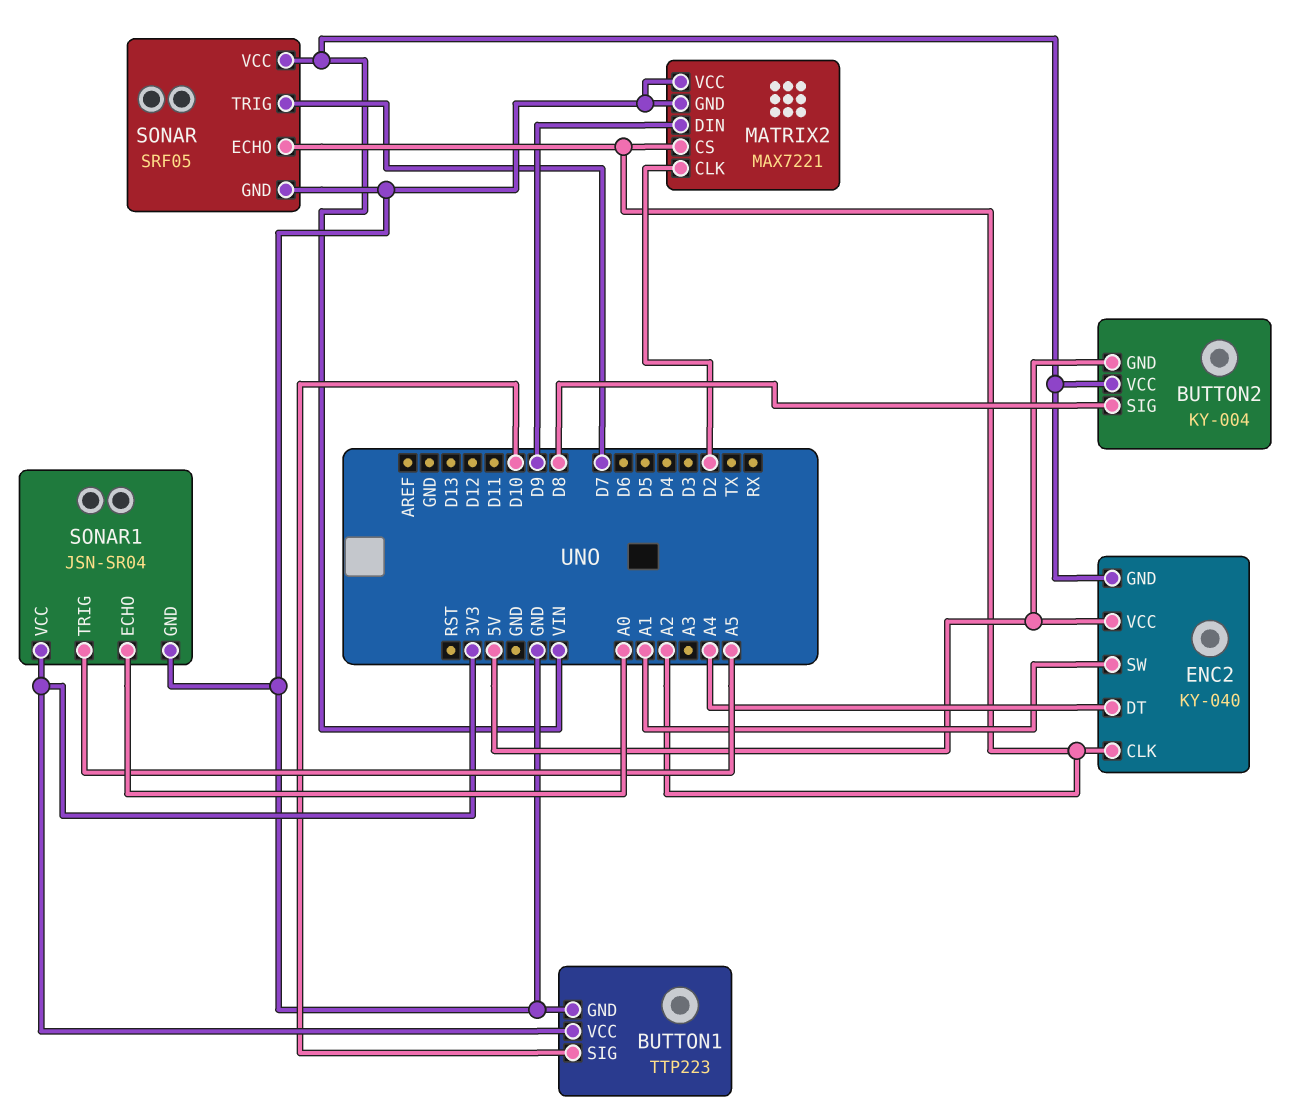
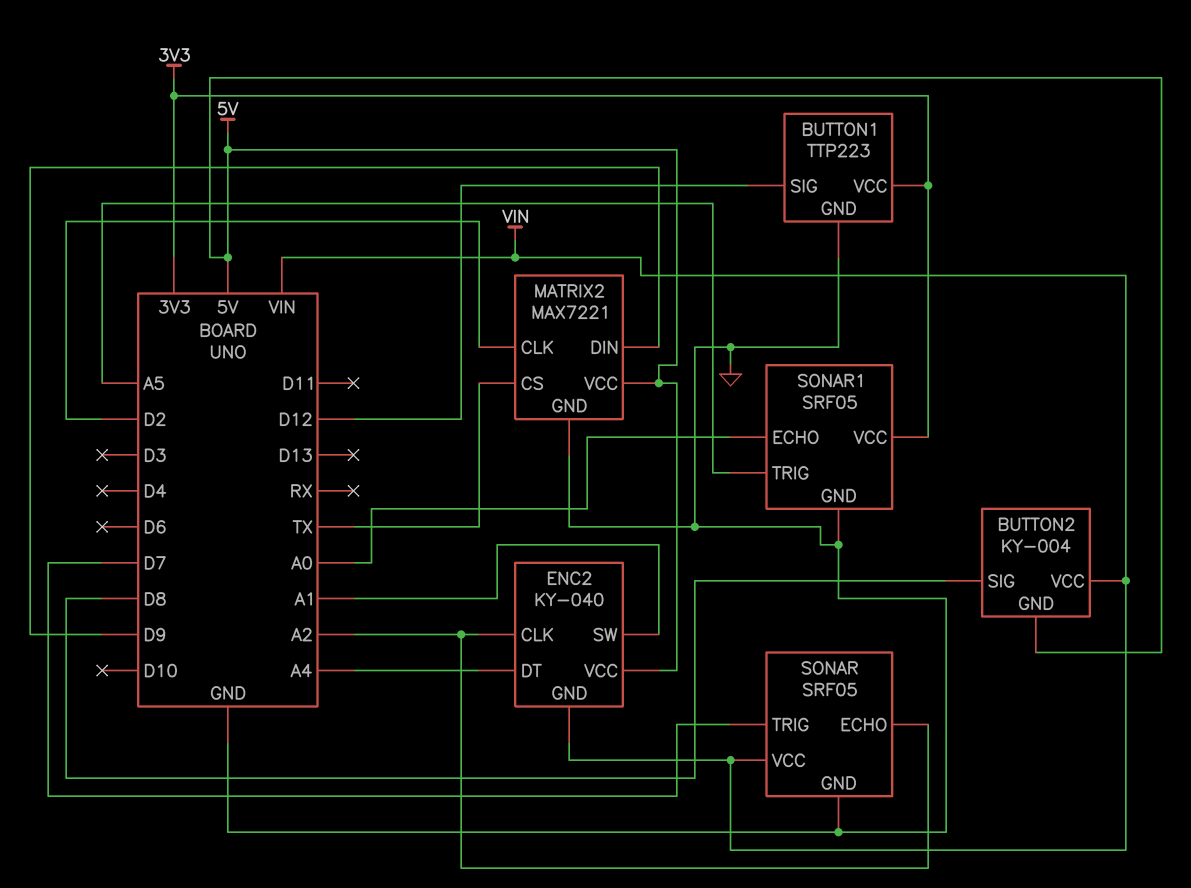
BUTTON1 pin SIG: D10 -> D12
MATRIX2 pin CS: A2 -> TX
MATRIX2 pin VCC: GND -> 5V
SONAR1: JSN-SR04 -> SRF05

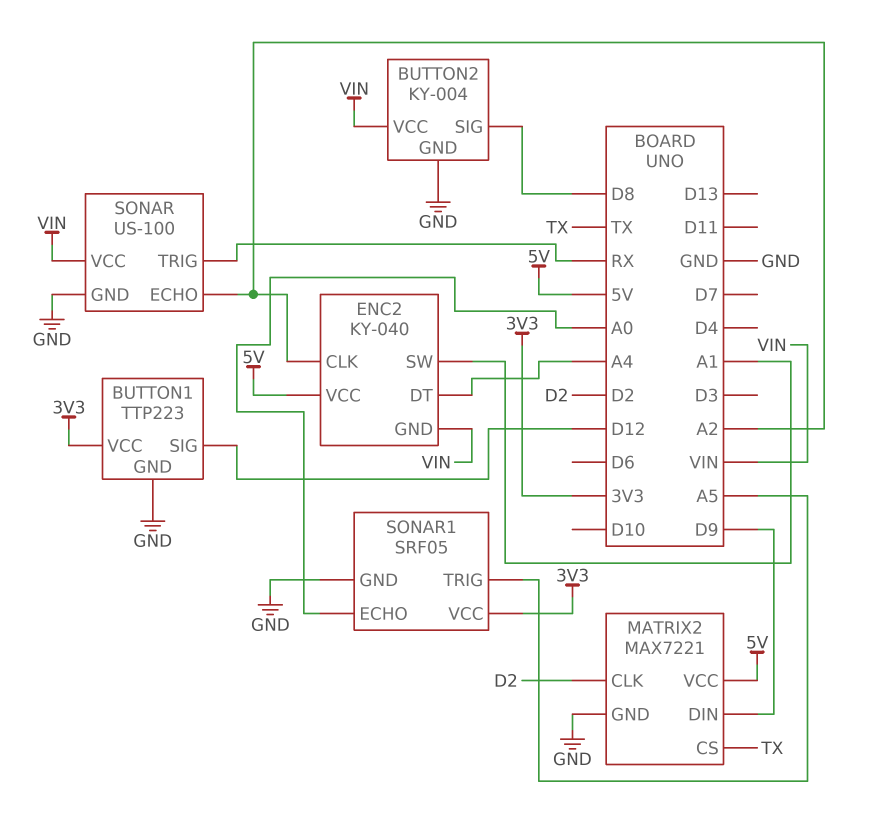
BUTTON2 pin GND: 5V -> GND
SONAR: SRF05 -> US-100
SONAR pin TRIG: D7 -> RX

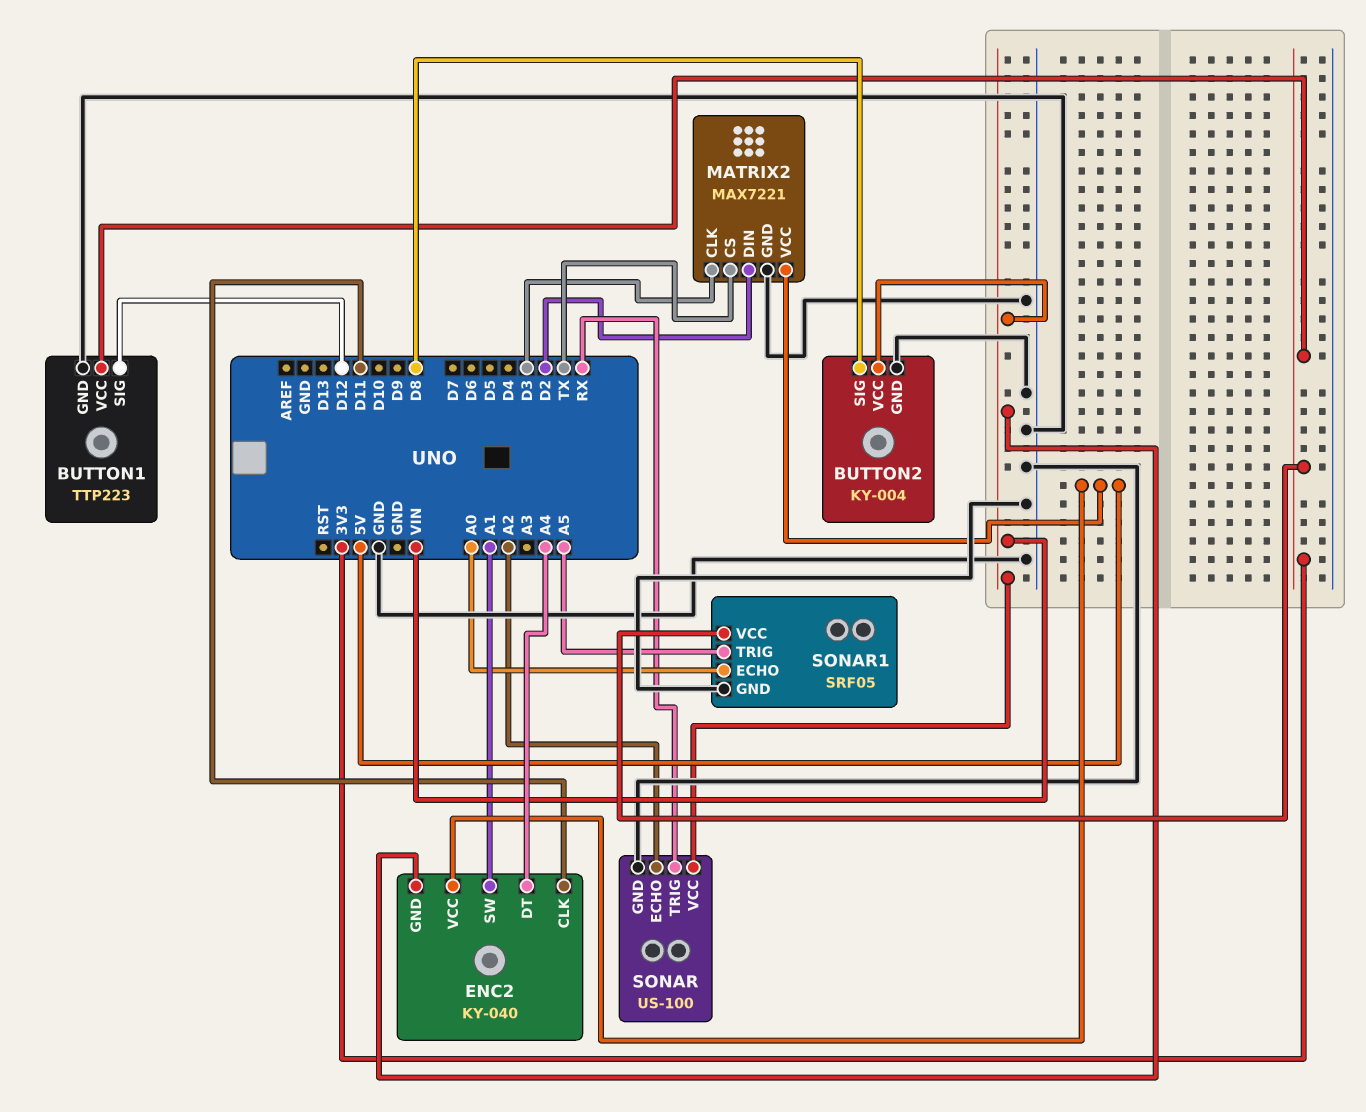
ENC2 pin CLK: A2 -> D11
MATRIX2 pin CLK: D2 -> D3
MATRIX2 pin DIN: D9 -> D2

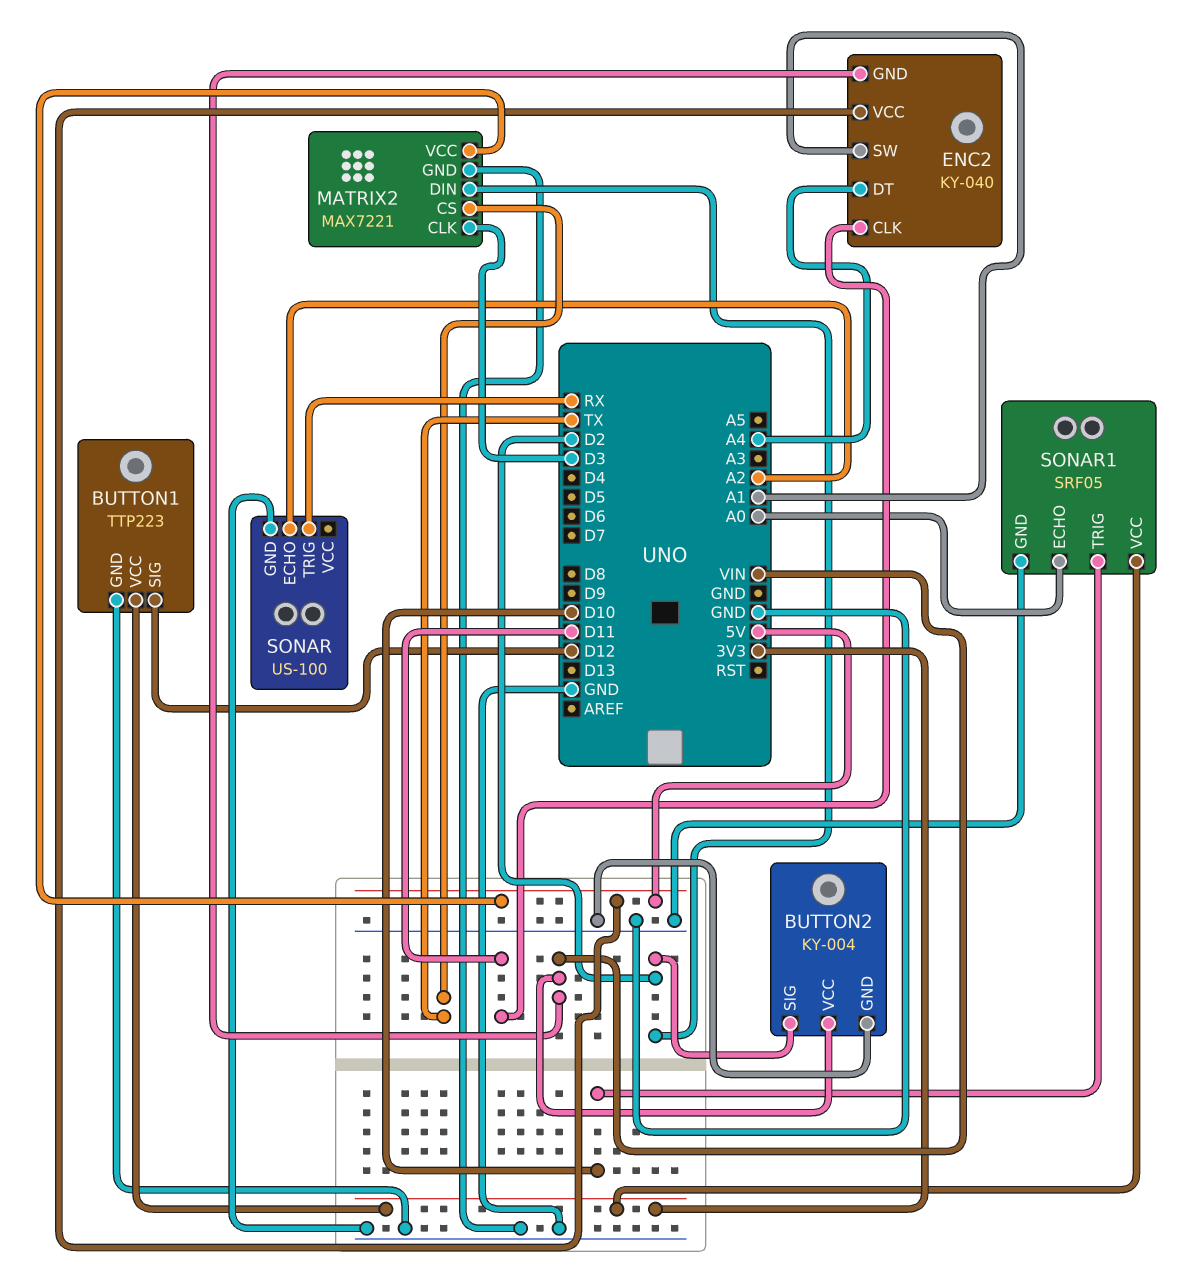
BUTTON2 pin SIG: D8 -> D2
SONAR pin VCC: VIN -> none
SONAR1 pin TRIG: A5 -> D10

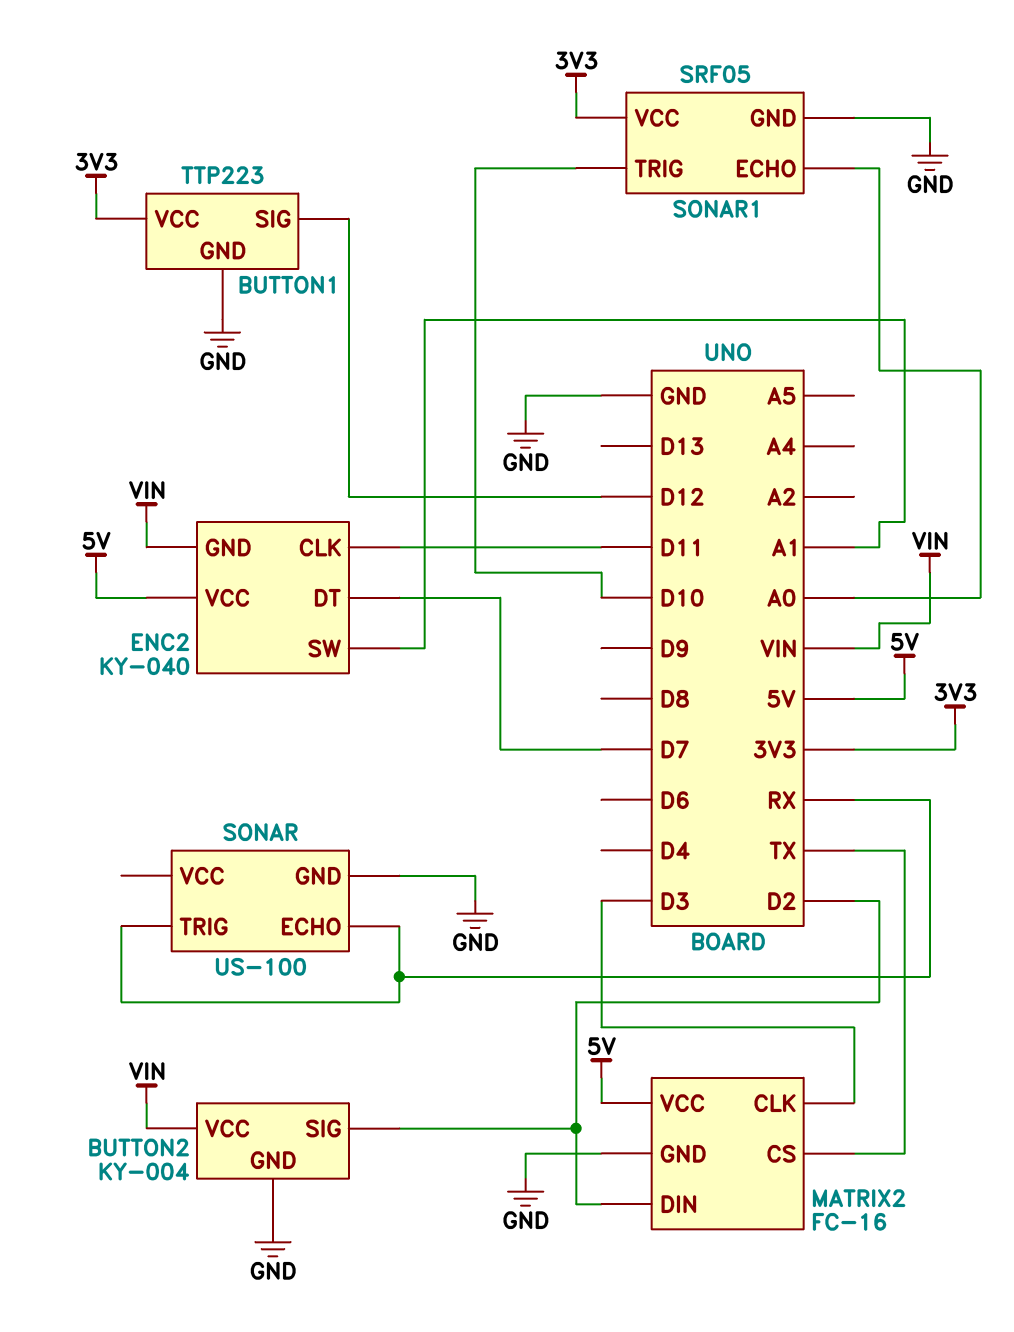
ENC2 pin DT: A4 -> D7
MATRIX2: MAX7221 -> FC-16
SONAR pin ECHO: A2 -> RX

